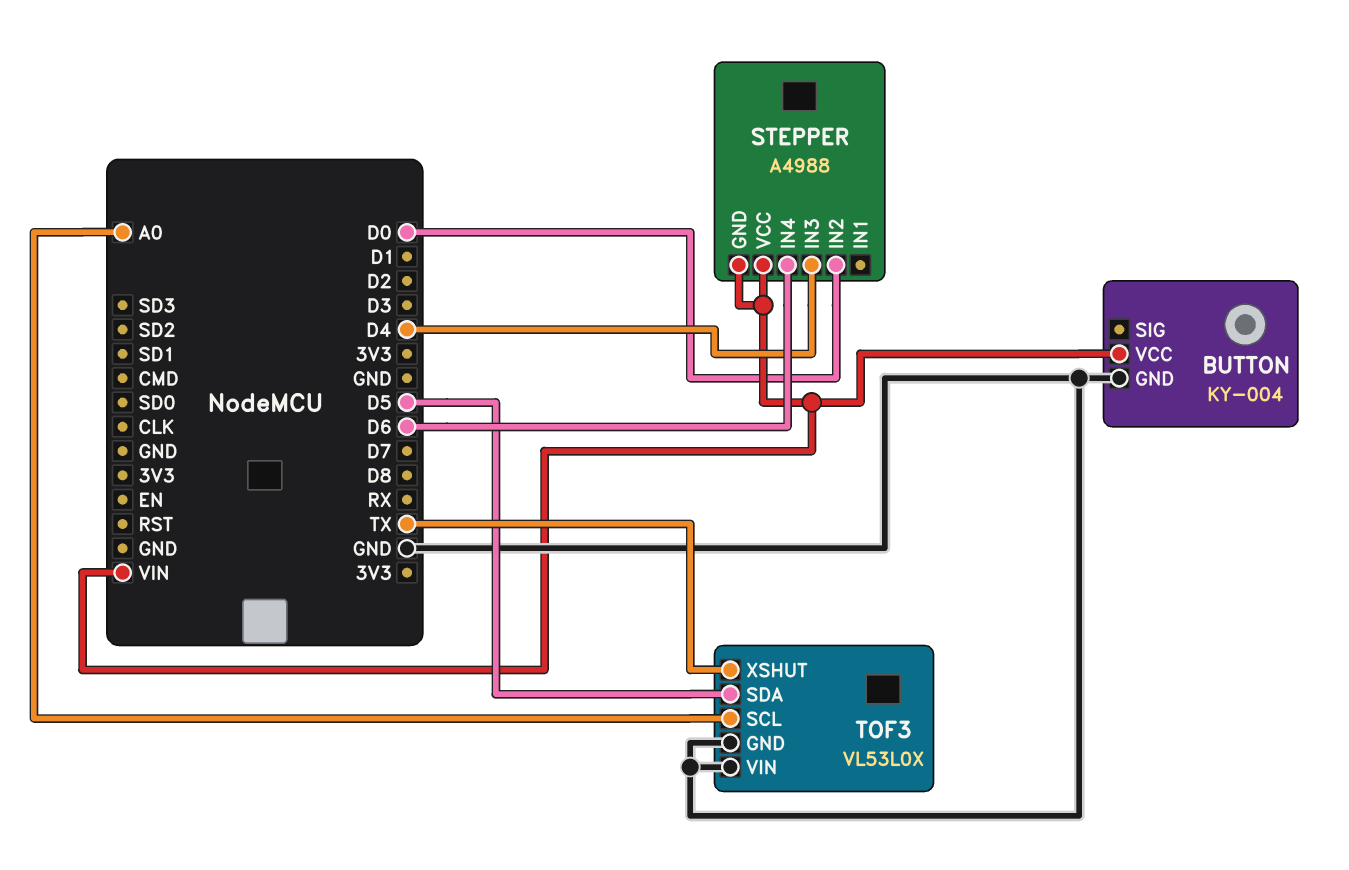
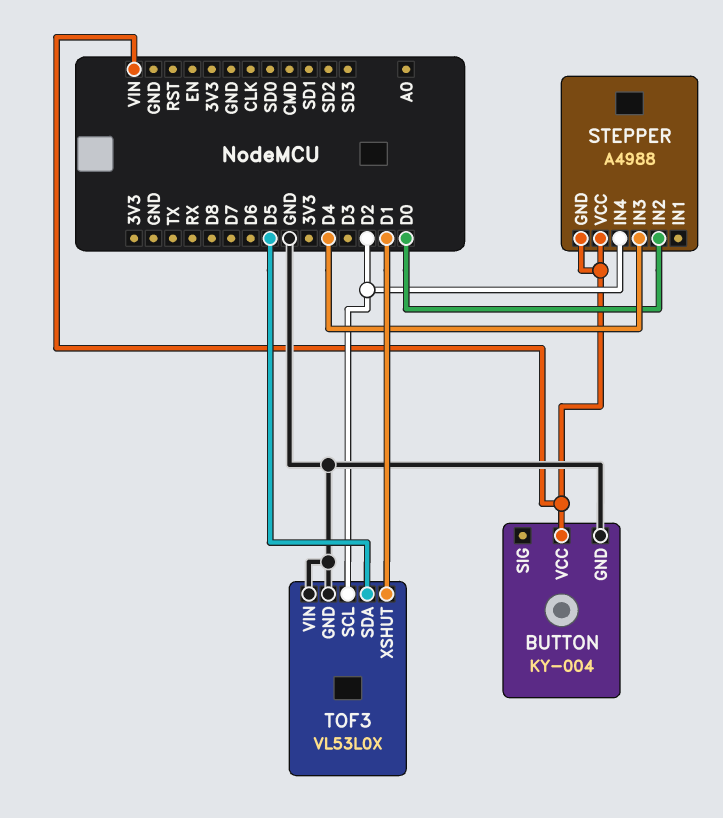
STEPPER pin IN4: D6 -> D2
TOF3 pin SCL: A0 -> D2
TOF3 pin XSHUT: TX -> D1

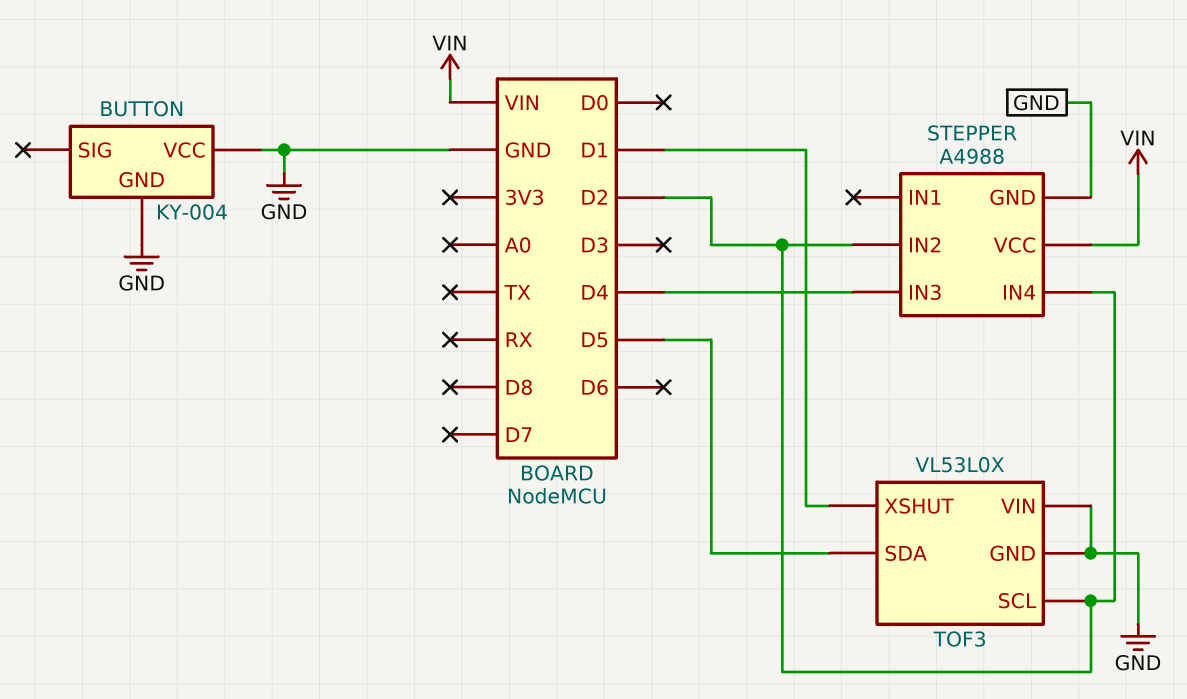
BUTTON pin VCC: VIN -> GND
STEPPER pin GND: VIN -> GND
STEPPER pin IN2: D0 -> D2

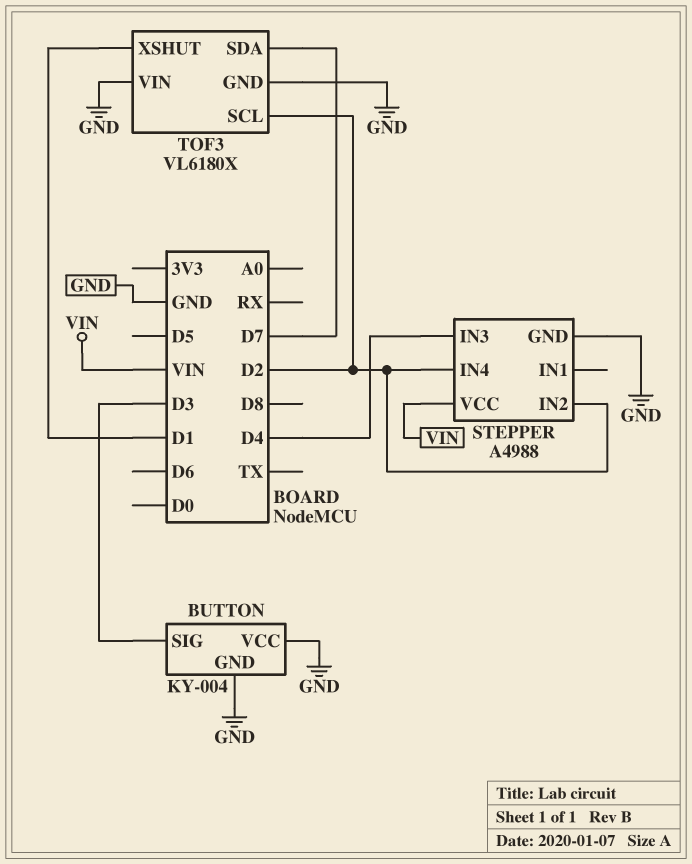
BUTTON pin SIG: none -> D3
TOF3: VL53L0X -> VL6180X
TOF3 pin SDA: D5 -> D7

